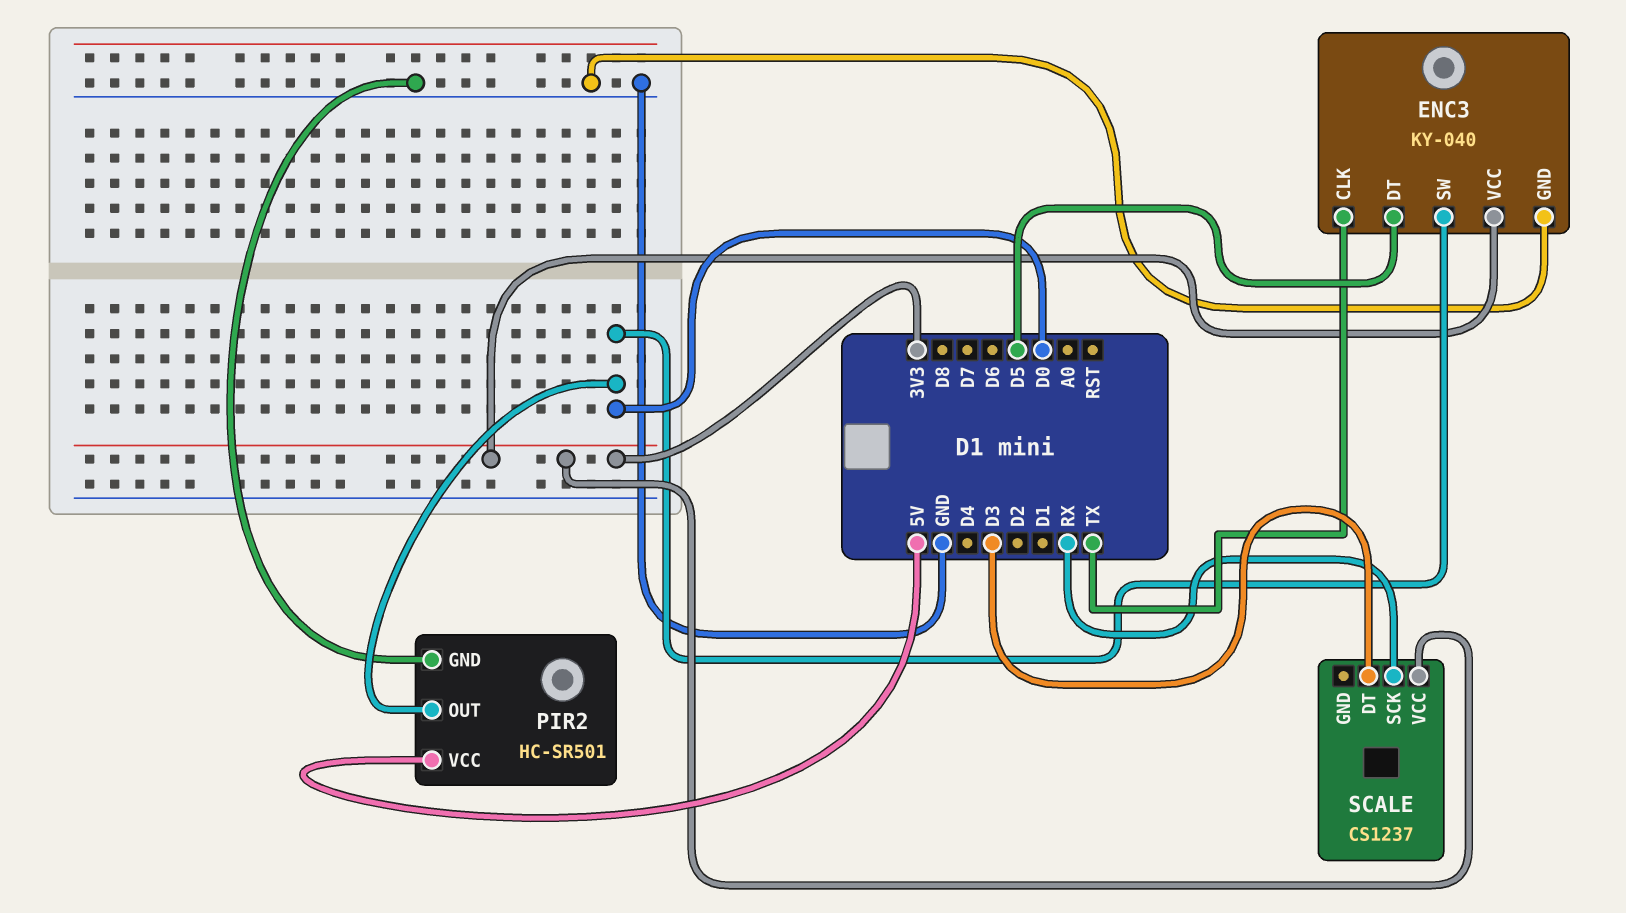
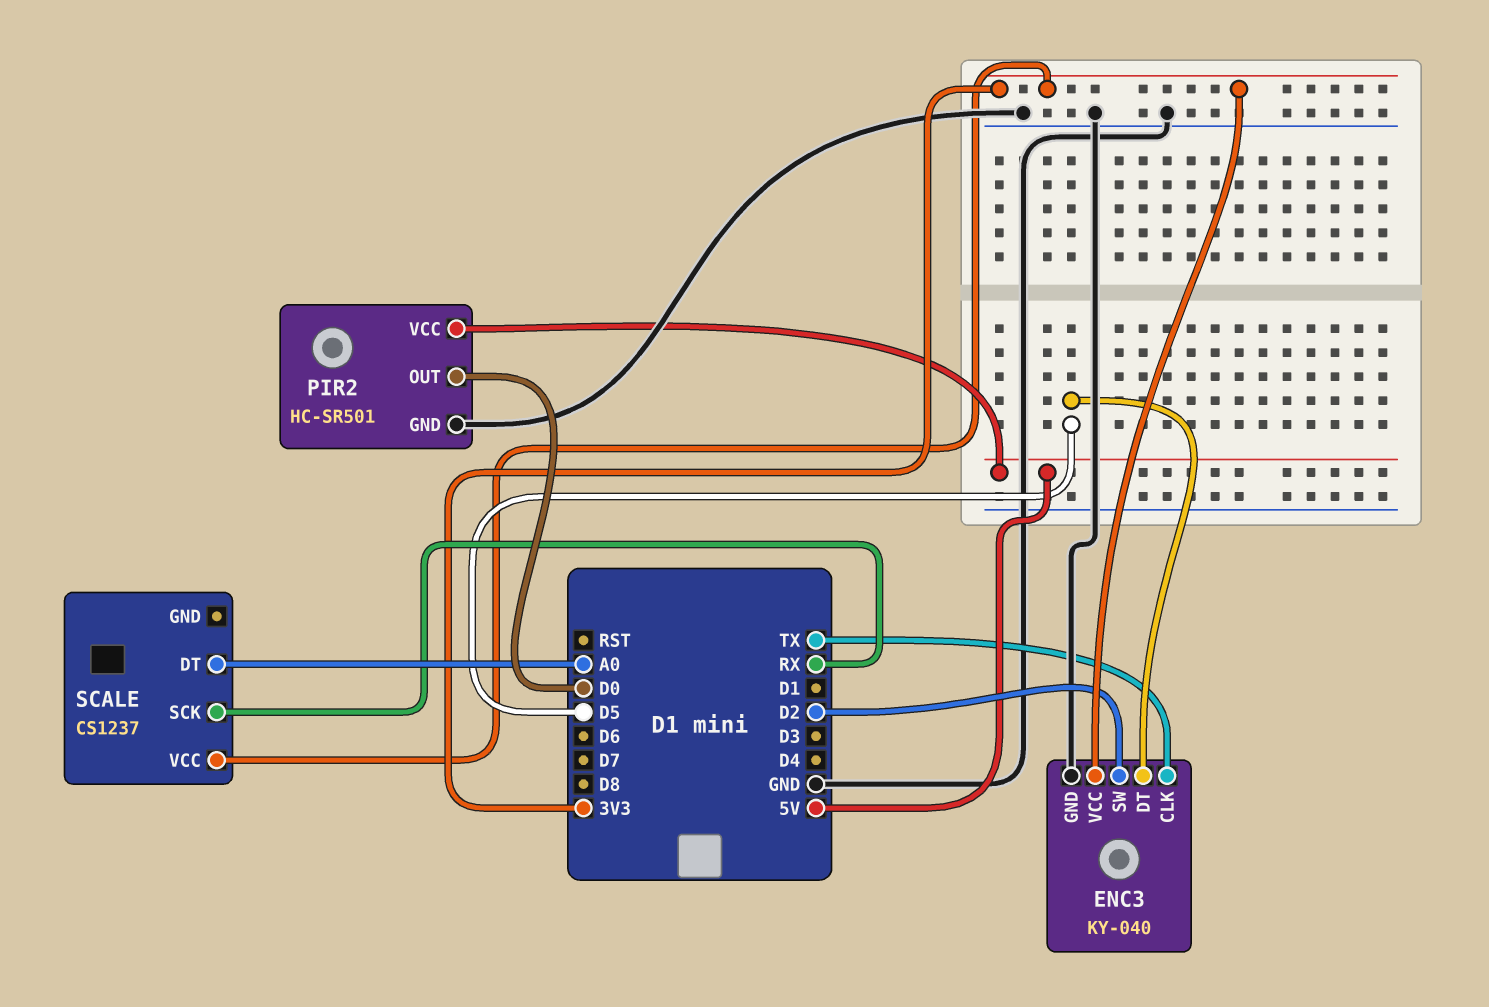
ENC3 pin SW: D0 -> D2
SCALE pin DT: D3 -> A0

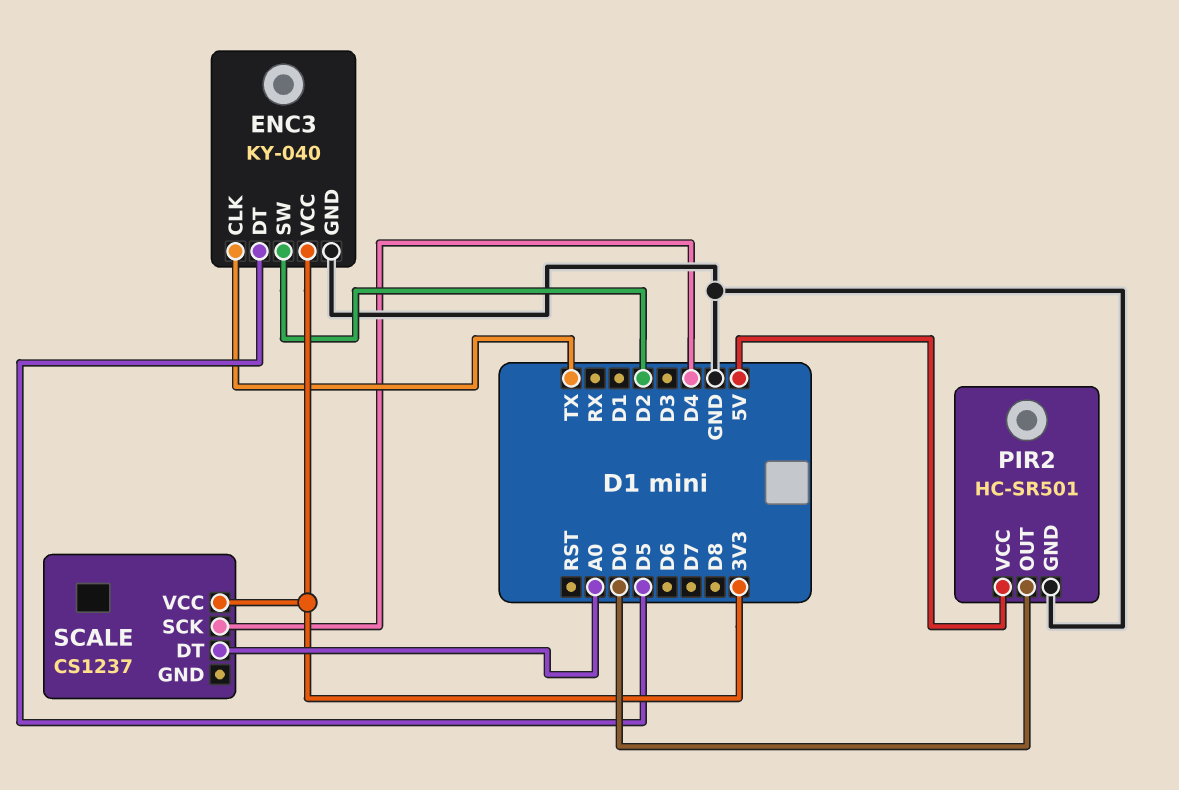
SCALE pin SCK: RX -> D4

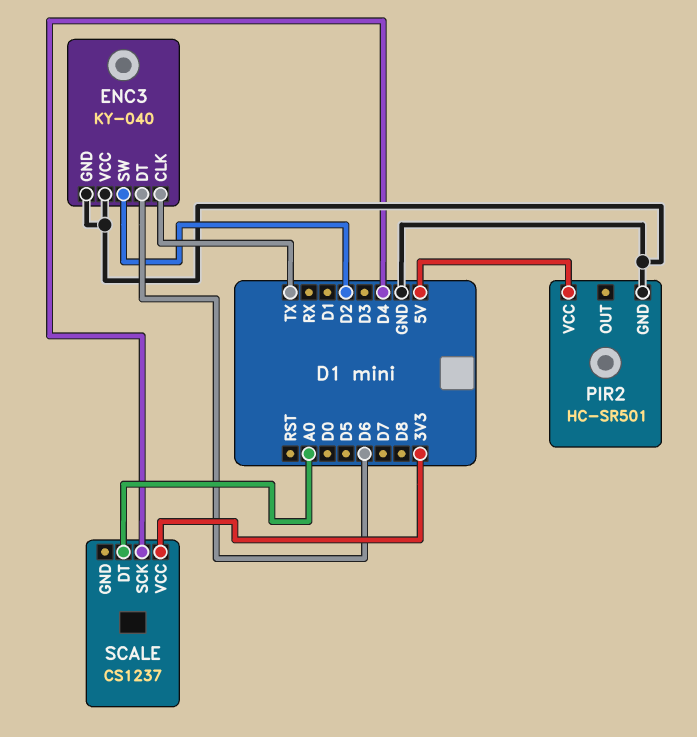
ENC3 pin DT: D5 -> D6
ENC3 pin VCC: 3V3 -> GND
PIR2 pin OUT: D0 -> none

